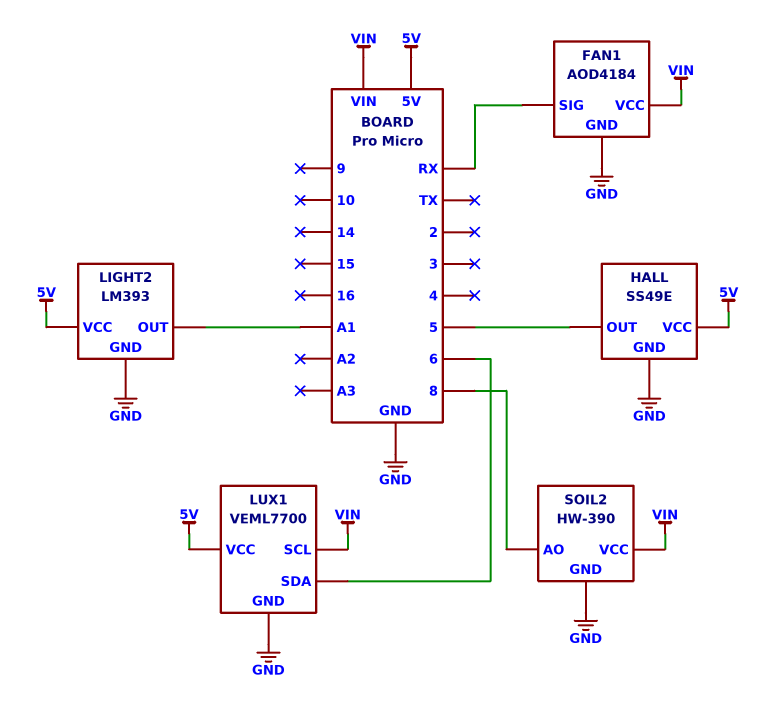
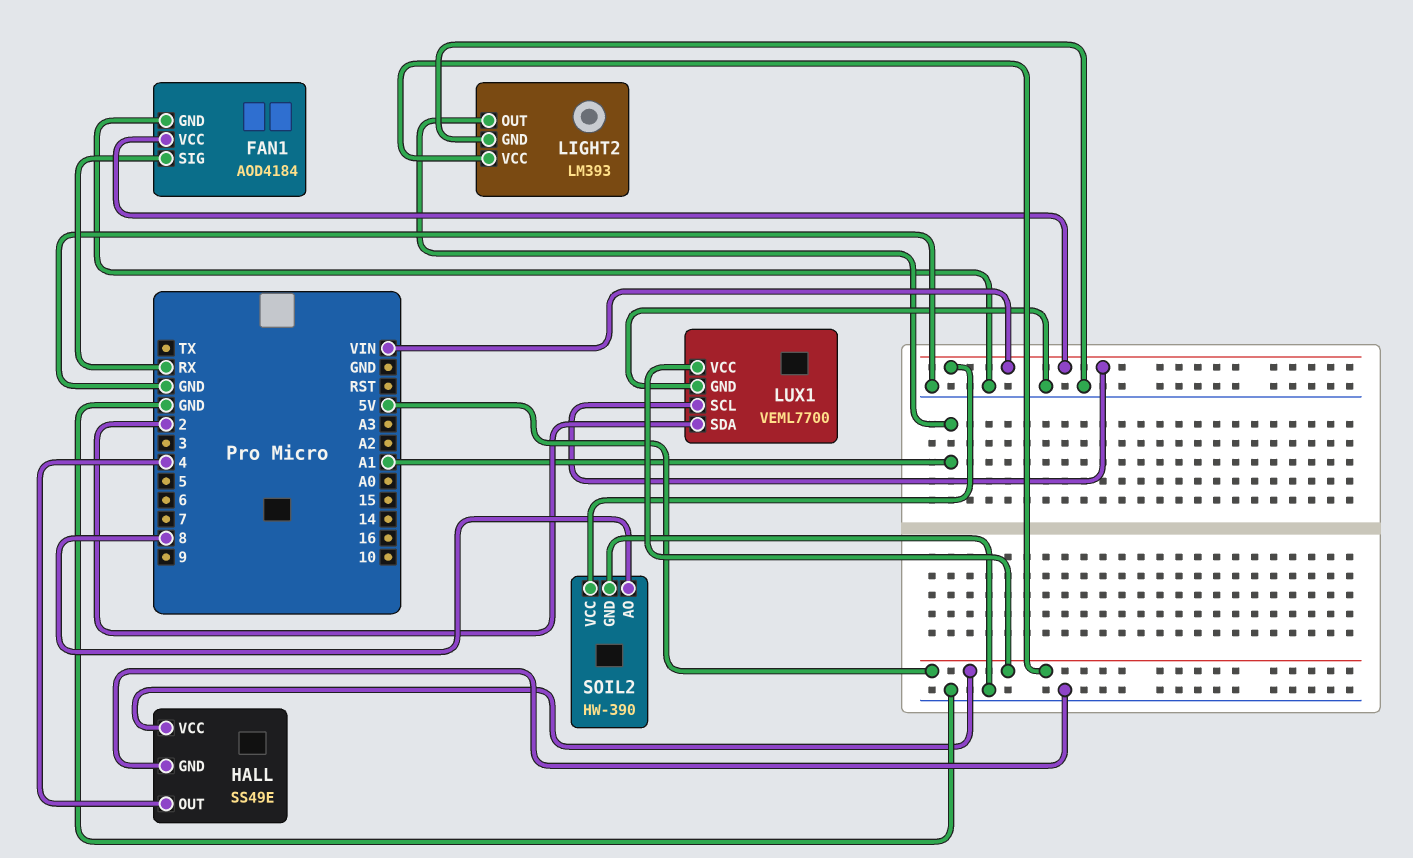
HALL pin OUT: 5 -> 4
LUX1 pin SDA: 6 -> 2

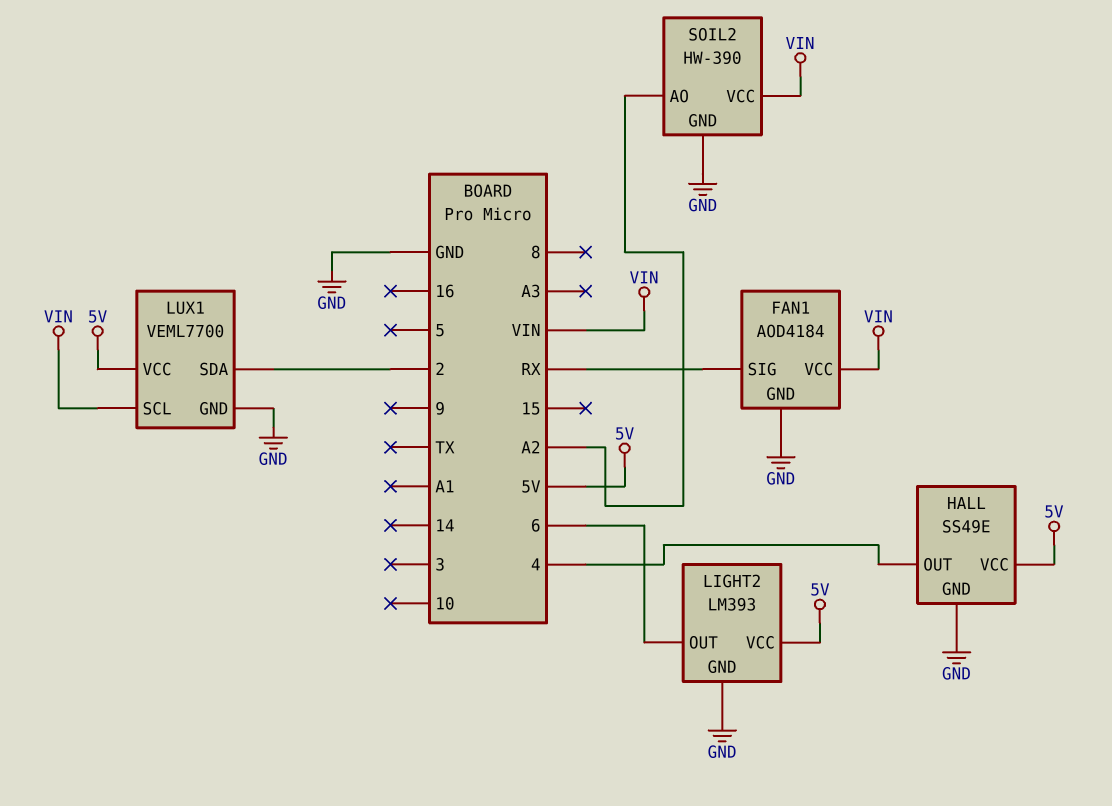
LIGHT2 pin OUT: A1 -> 6
SOIL2 pin AO: 8 -> A2

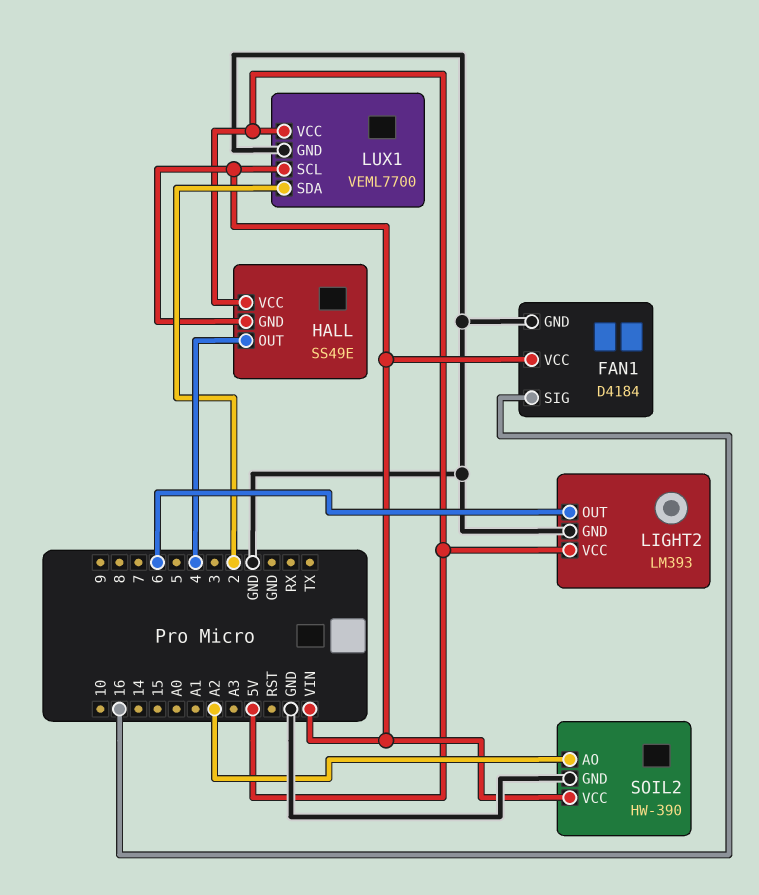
FAN1: AOD4184 -> D4184
FAN1 pin SIG: RX -> 16
HALL pin GND: GND -> VIN

